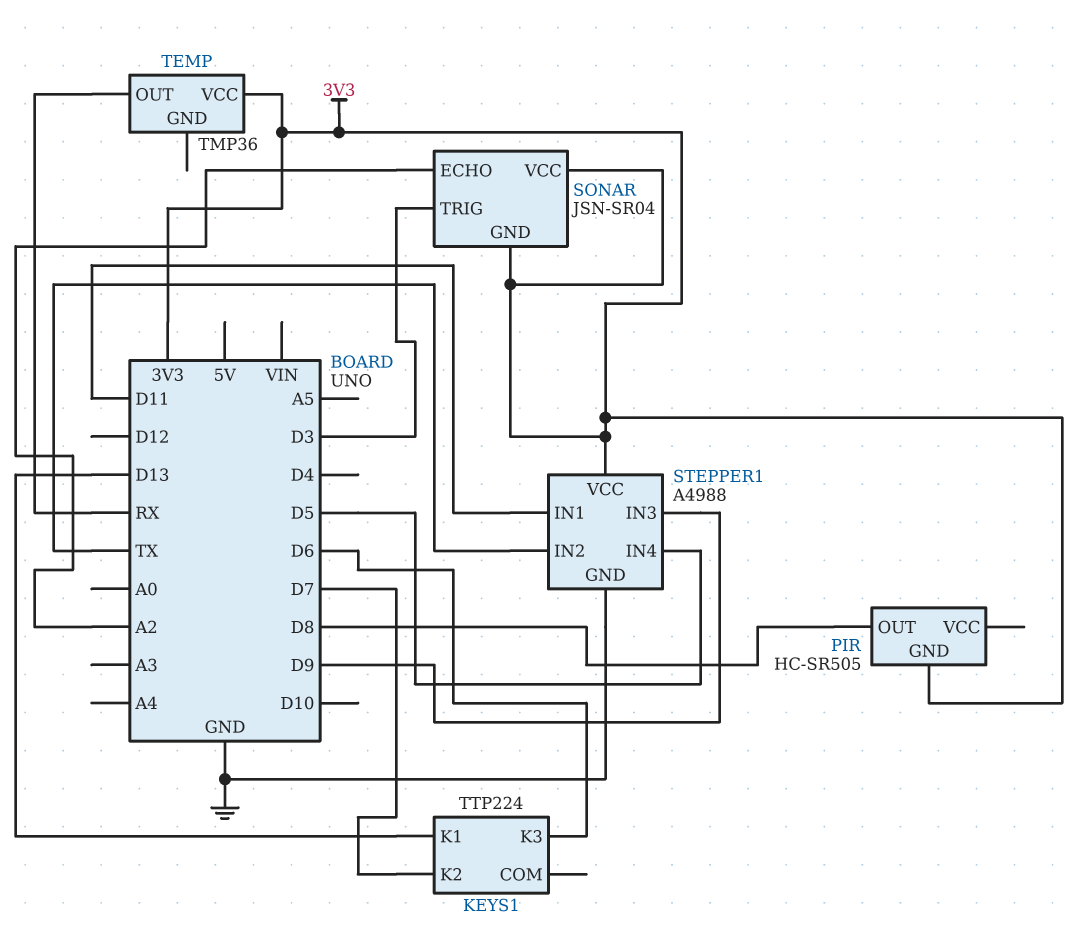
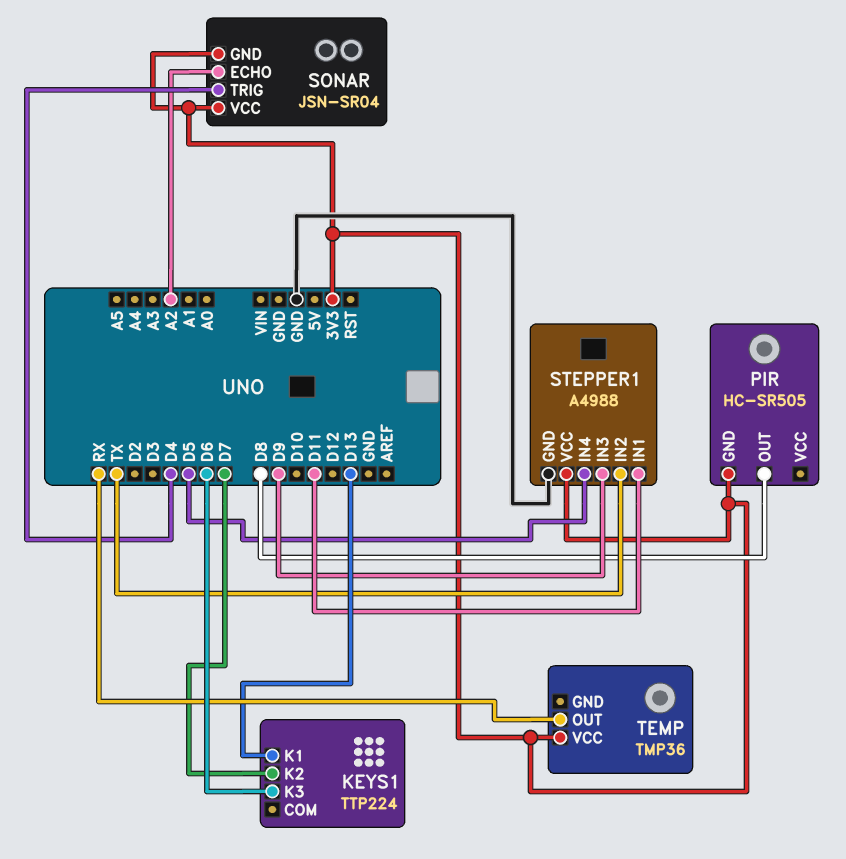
SONAR pin TRIG: D3 -> D4

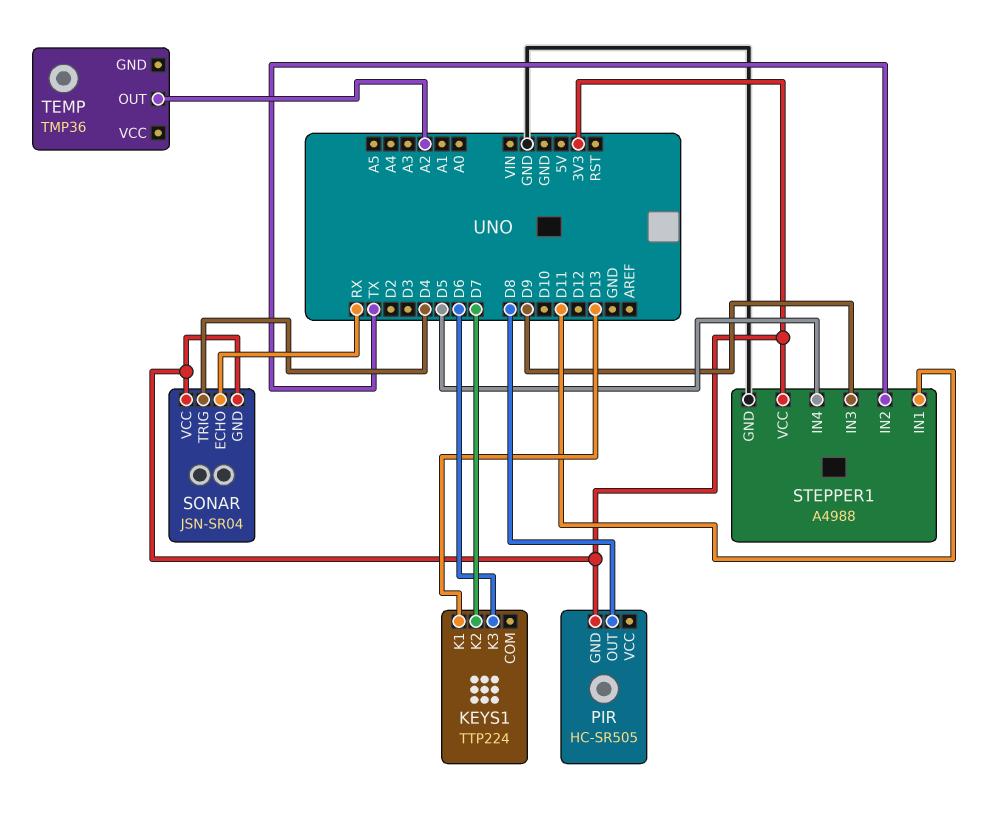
SONAR pin ECHO: A2 -> RX
TEMP pin OUT: RX -> A2
TEMP pin VCC: 3V3 -> none

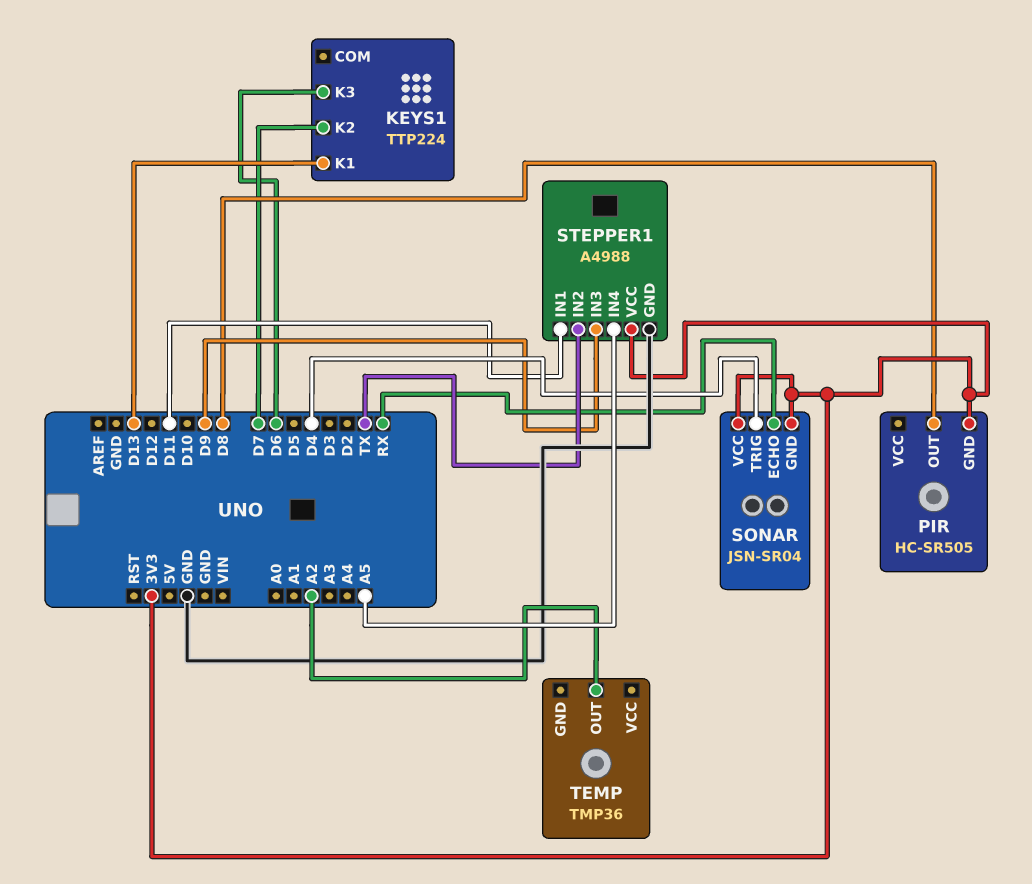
STEPPER1 pin IN4: D5 -> A5

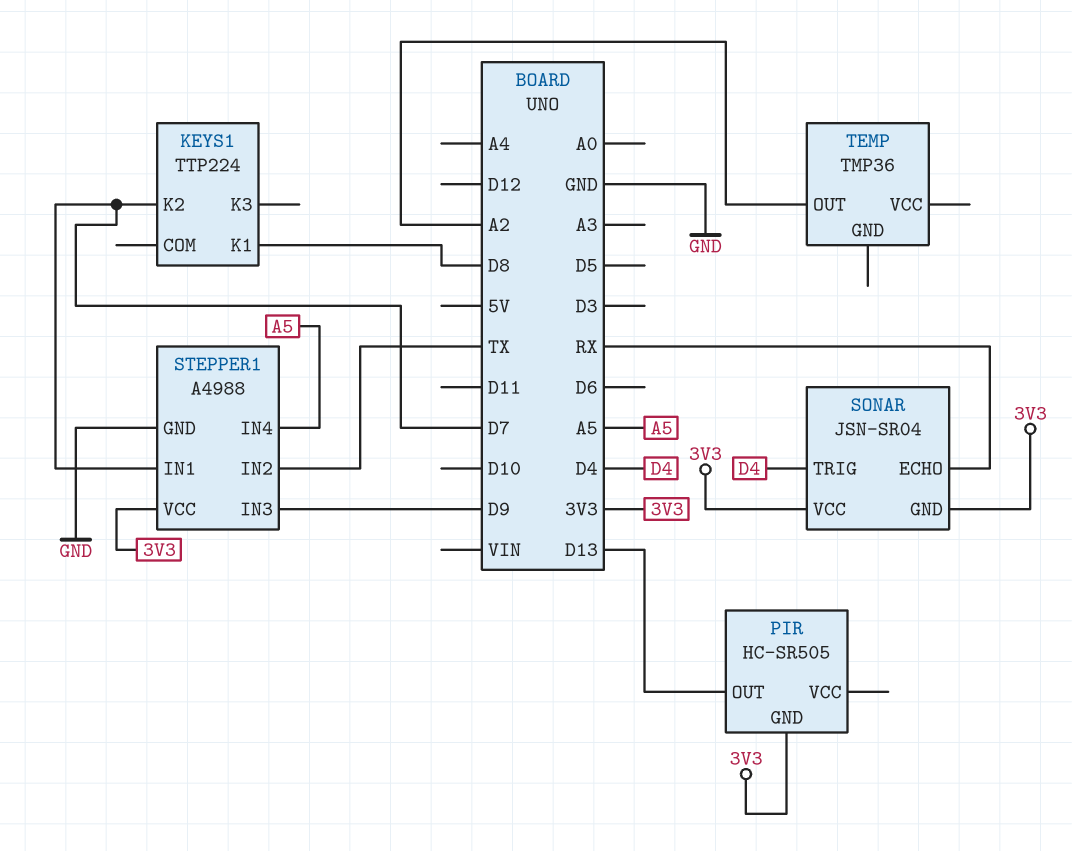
KEYS1 pin K1: D13 -> D8
KEYS1 pin K3: D6 -> none
PIR pin OUT: D8 -> D13
STEPPER1 pin IN1: D11 -> D7

